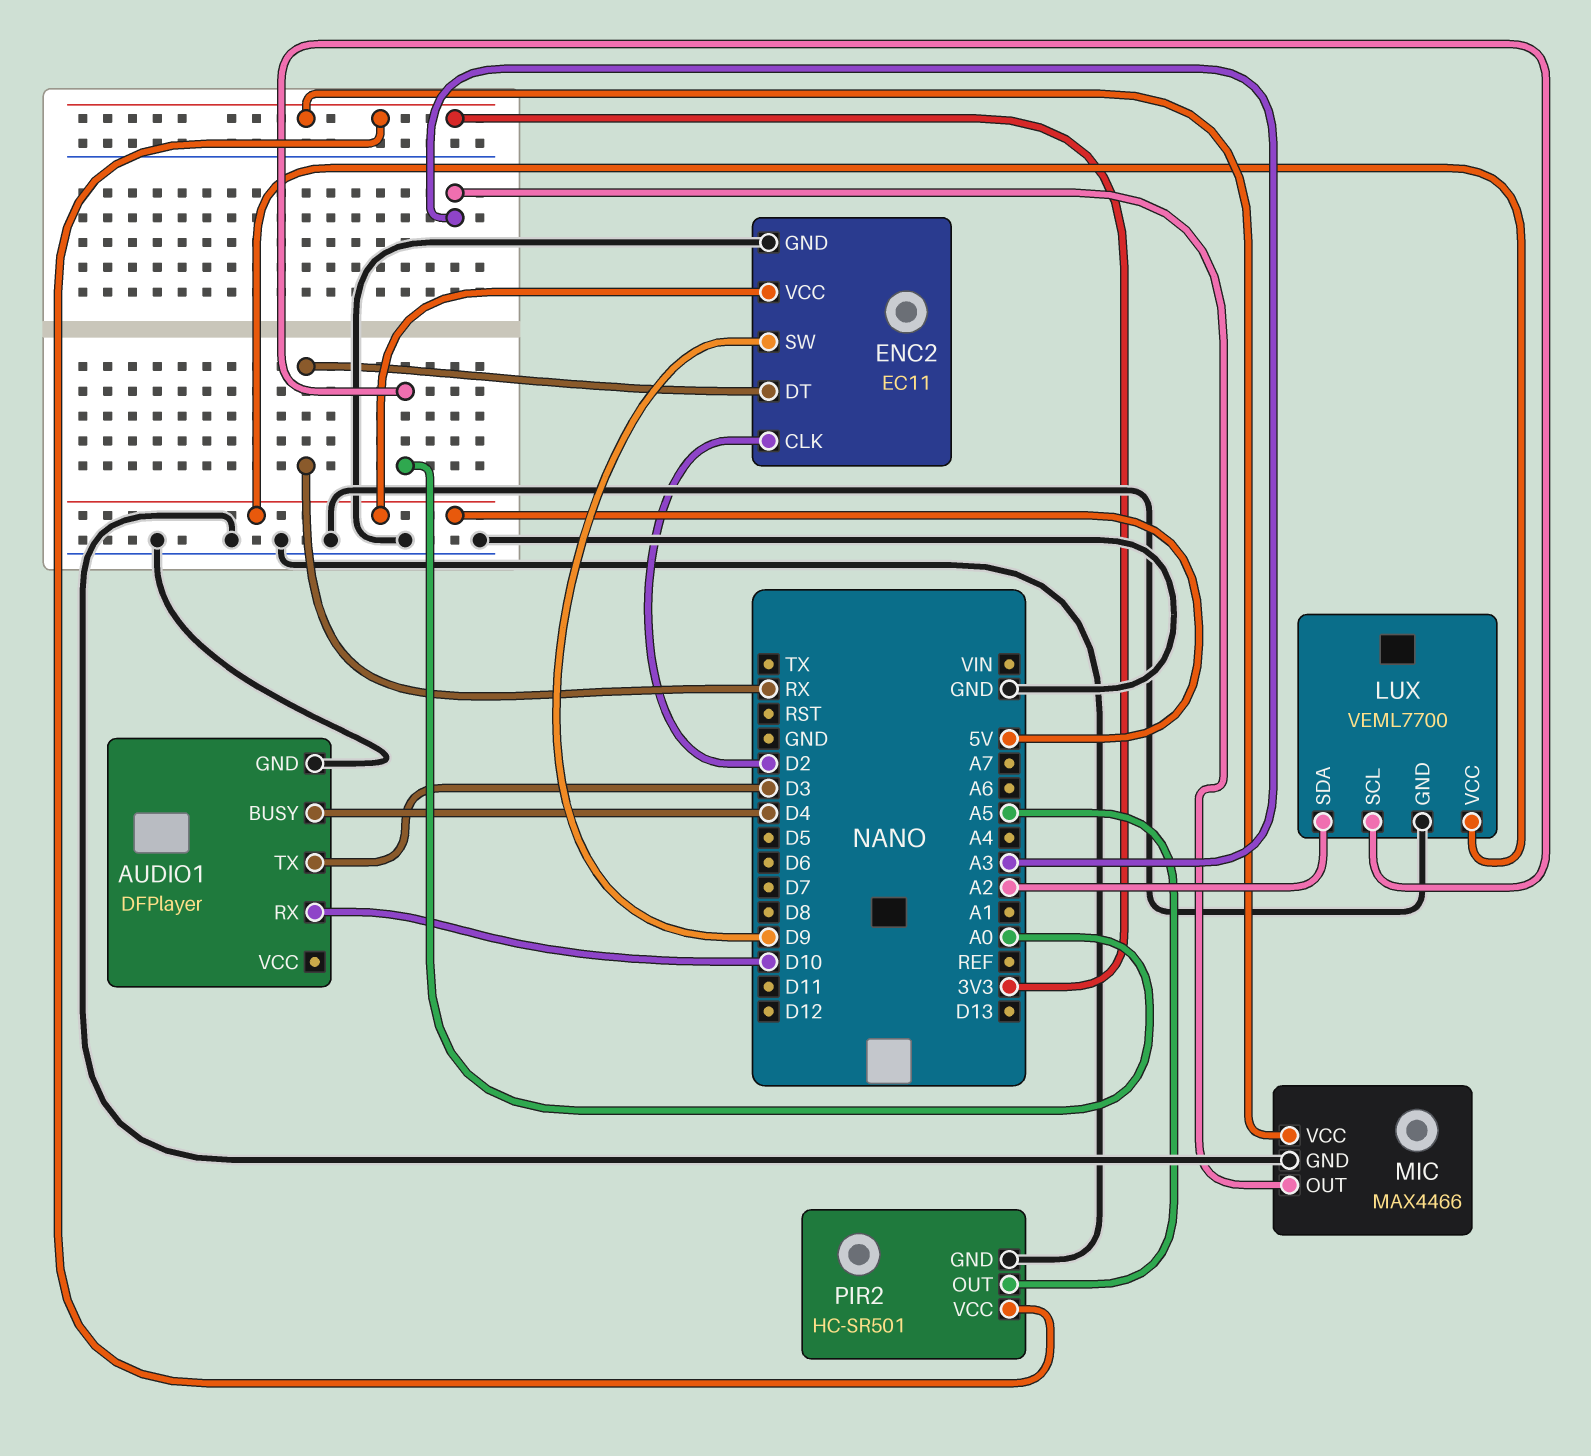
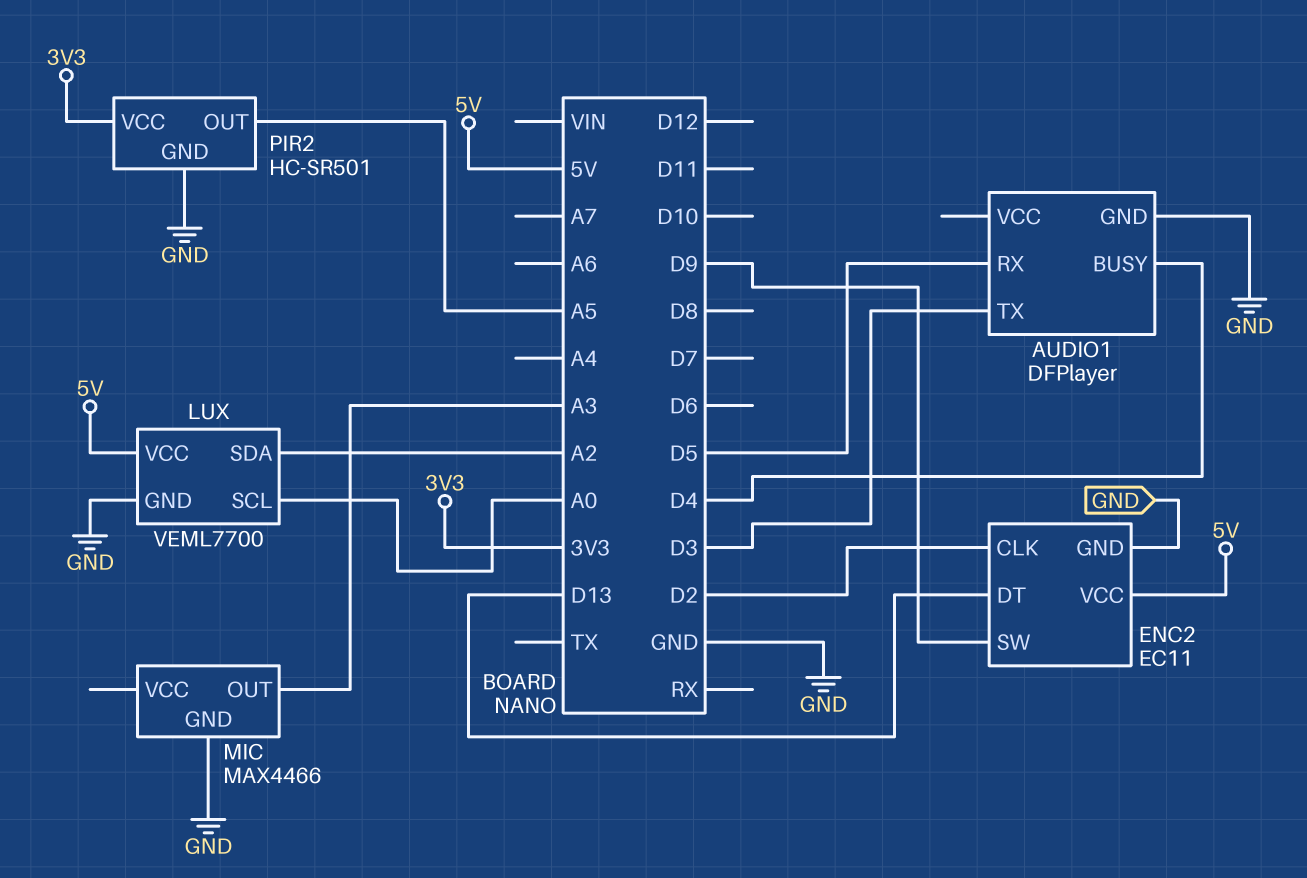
AUDIO1 pin RX: D10 -> D5
ENC2 pin DT: RX -> D13
MIC pin VCC: 3V3 -> none

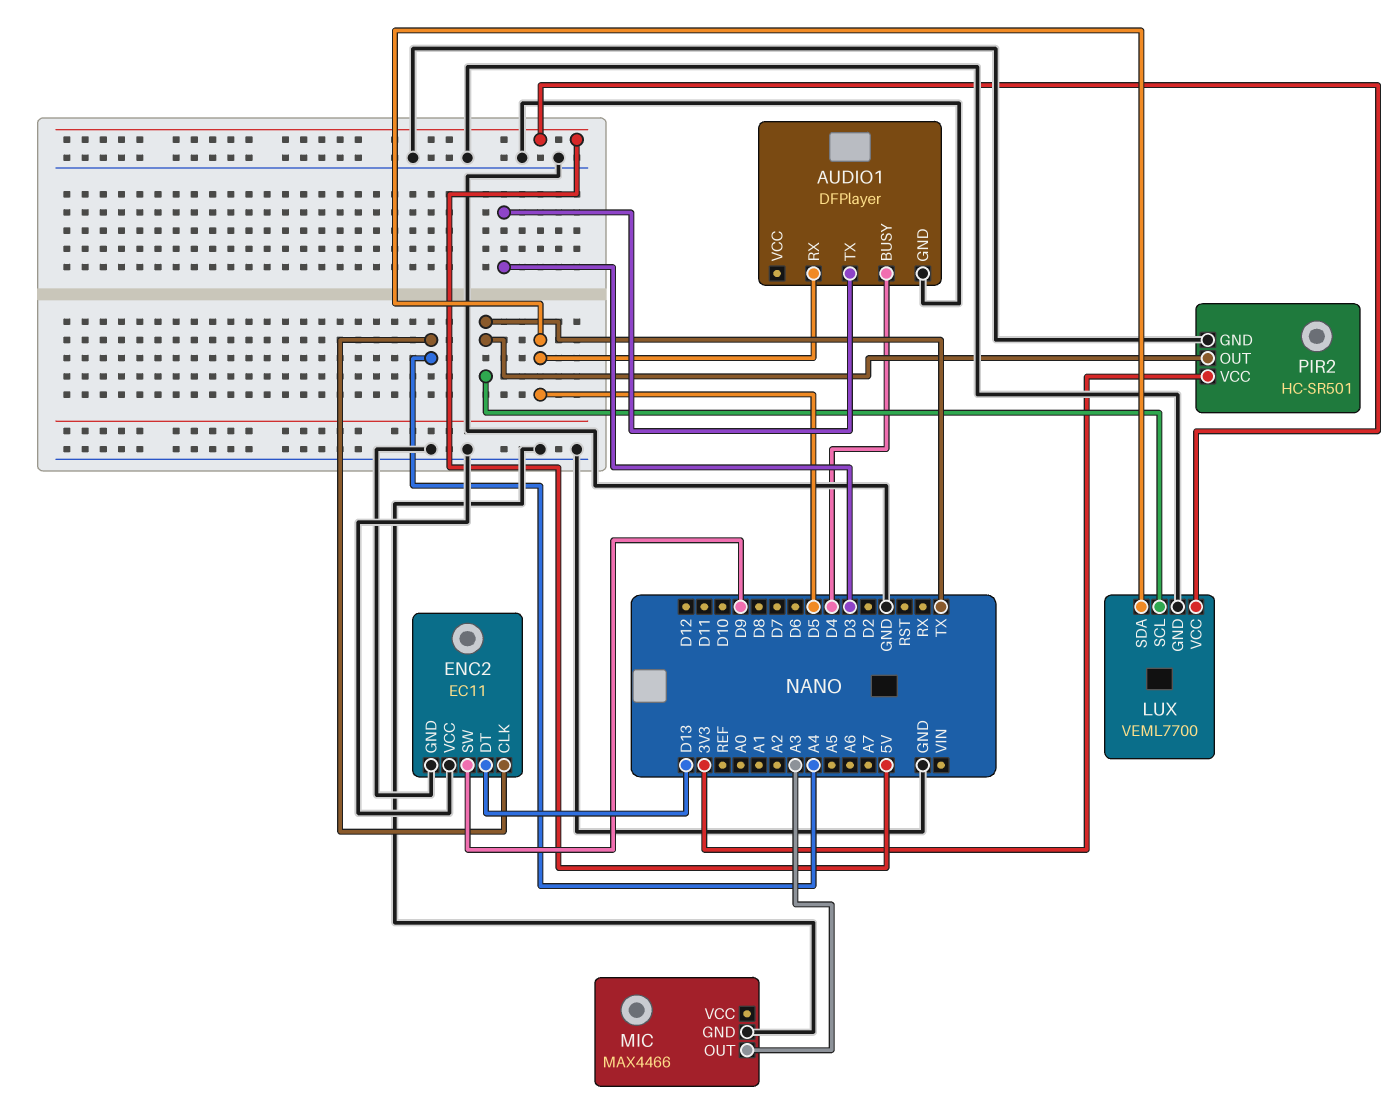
ENC2 pin CLK: D2 -> A4
ENC2 pin VCC: 5V -> GND
LUX pin SCL: A0 -> TX
LUX pin SDA: A2 -> D5
PIR2 pin OUT: A5 -> TX

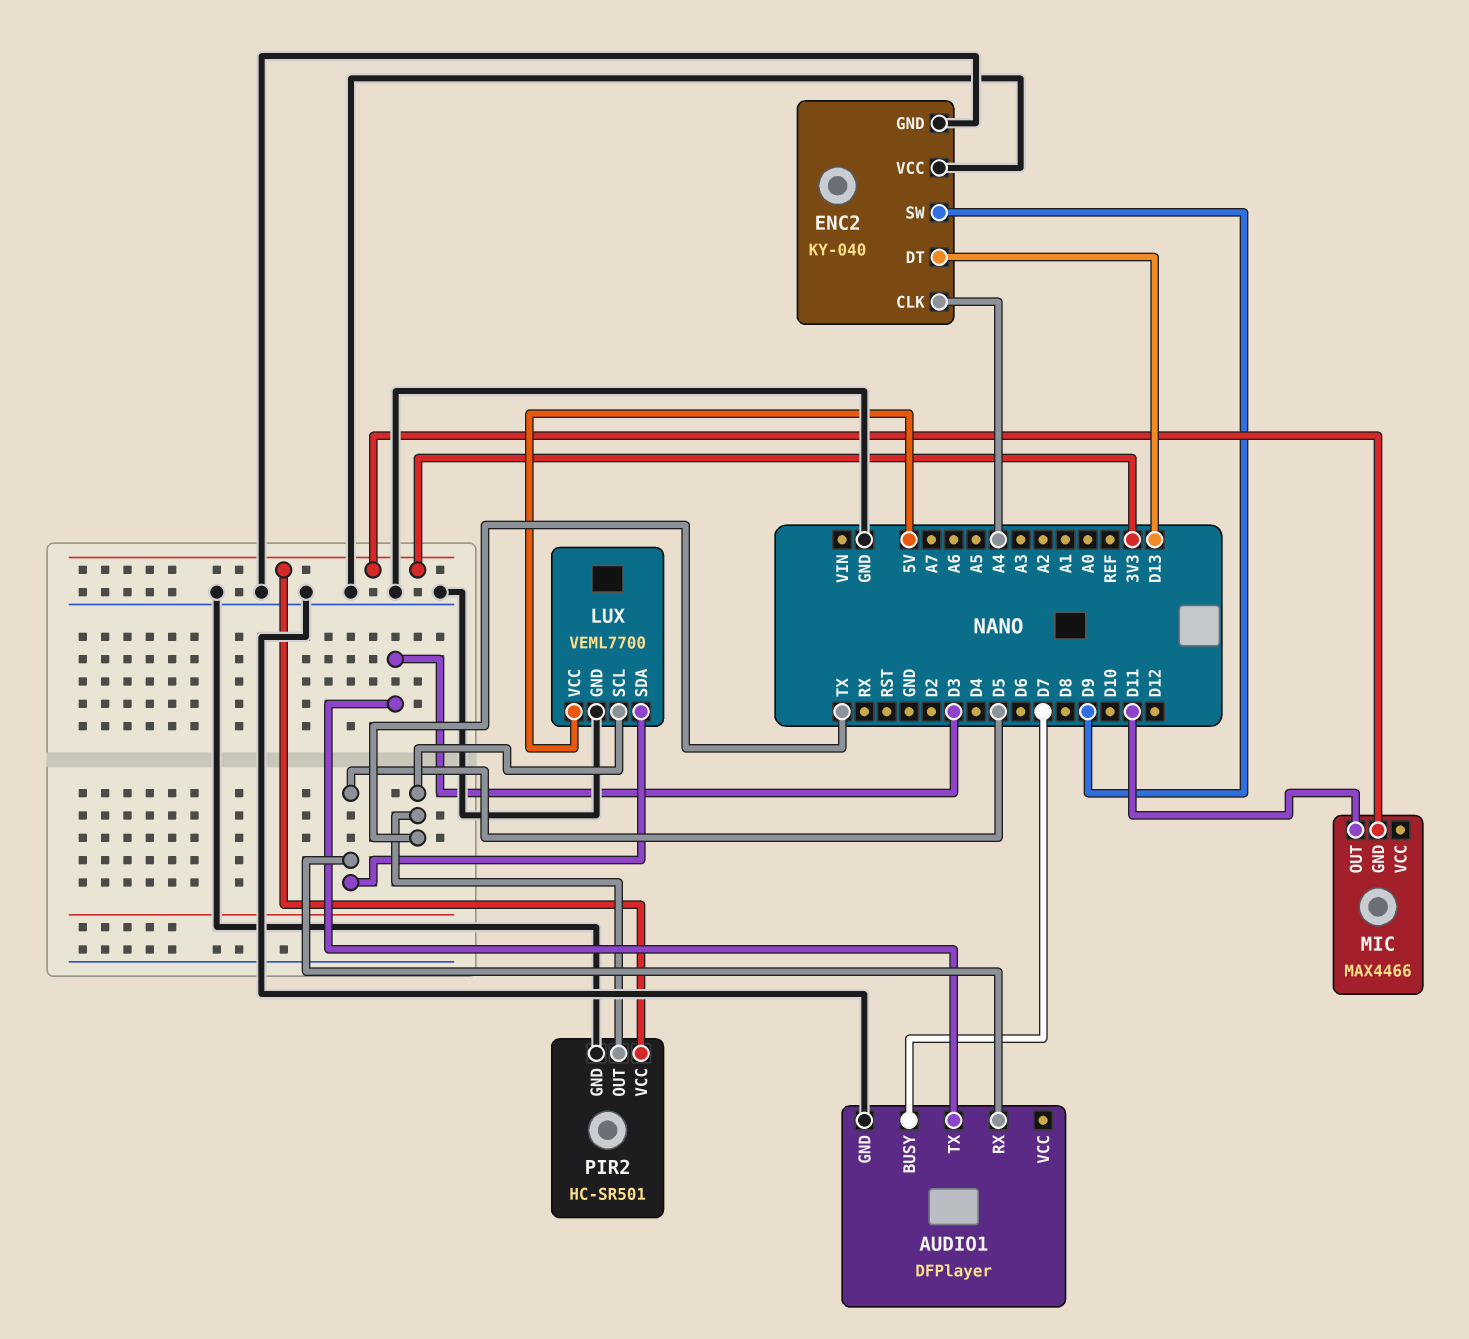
AUDIO1 pin BUSY: D4 -> D7
ENC2: EC11 -> KY-040
MIC pin GND: GND -> 3V3
MIC pin OUT: A3 -> D11

